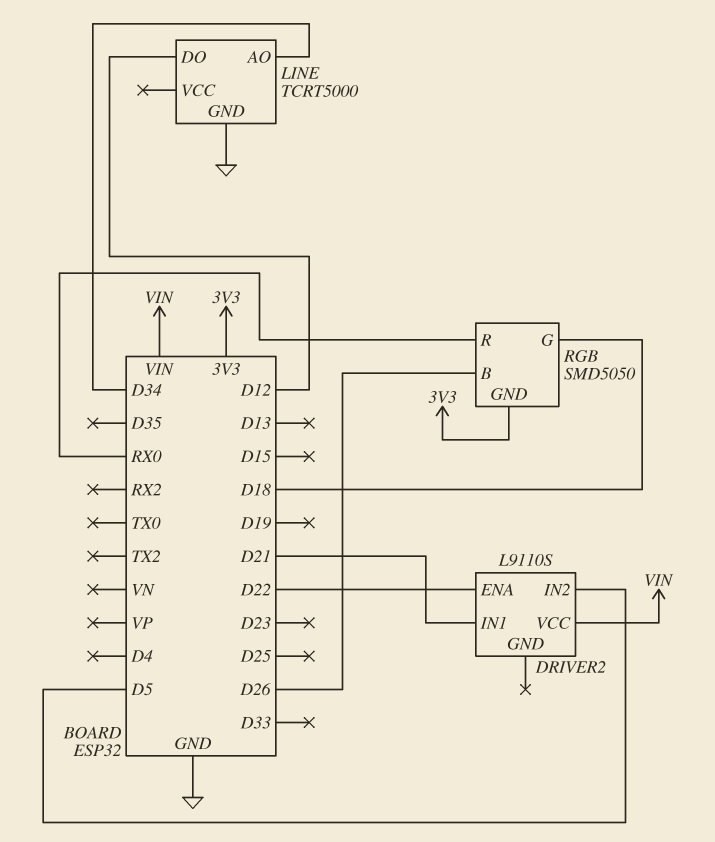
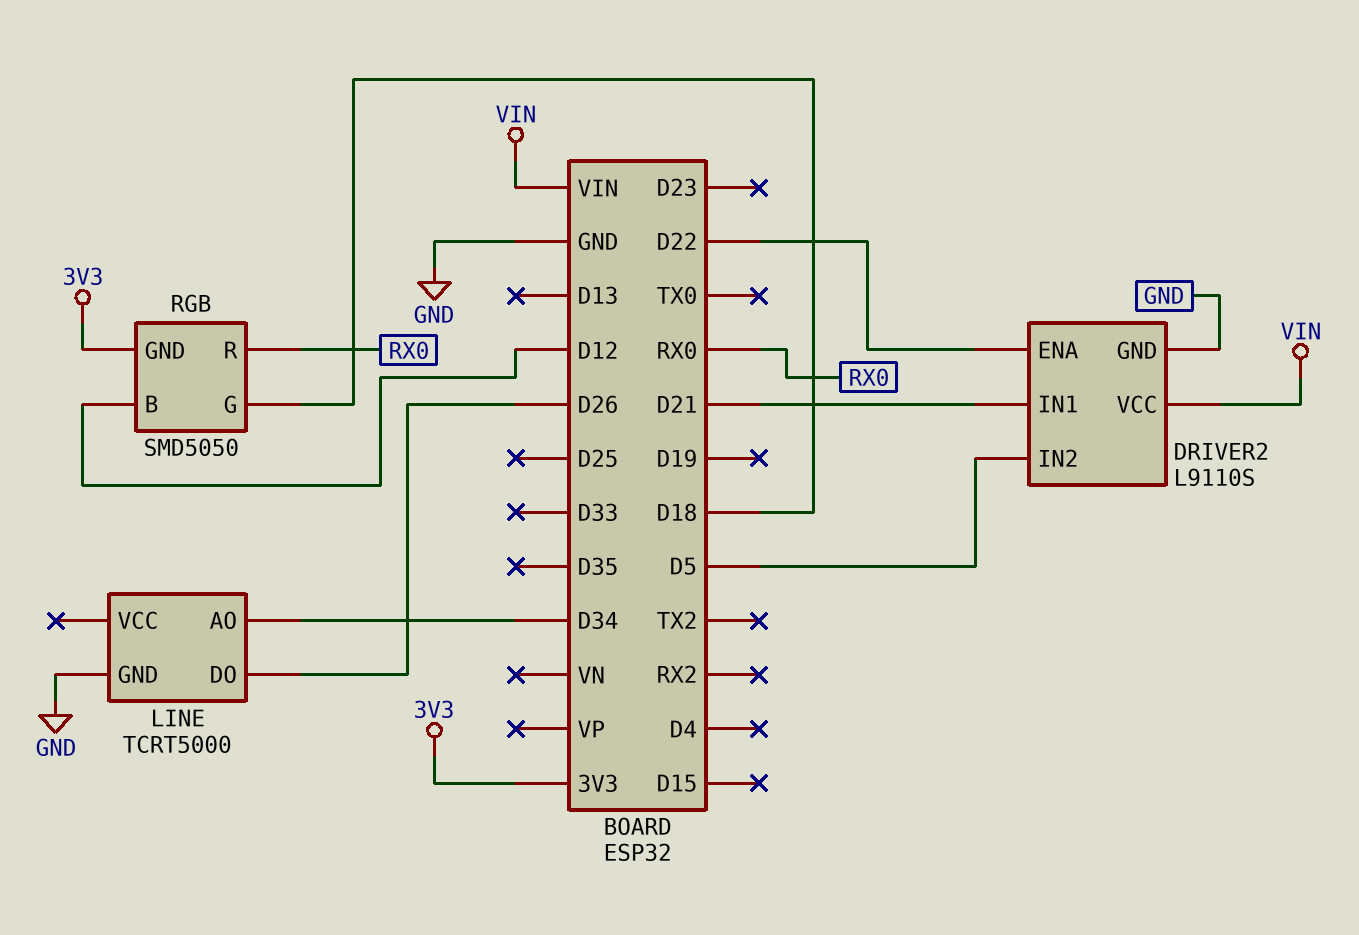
DRIVER2 pin GND: none -> GND
LINE pin DO: D12 -> D26
RGB pin B: D26 -> D12

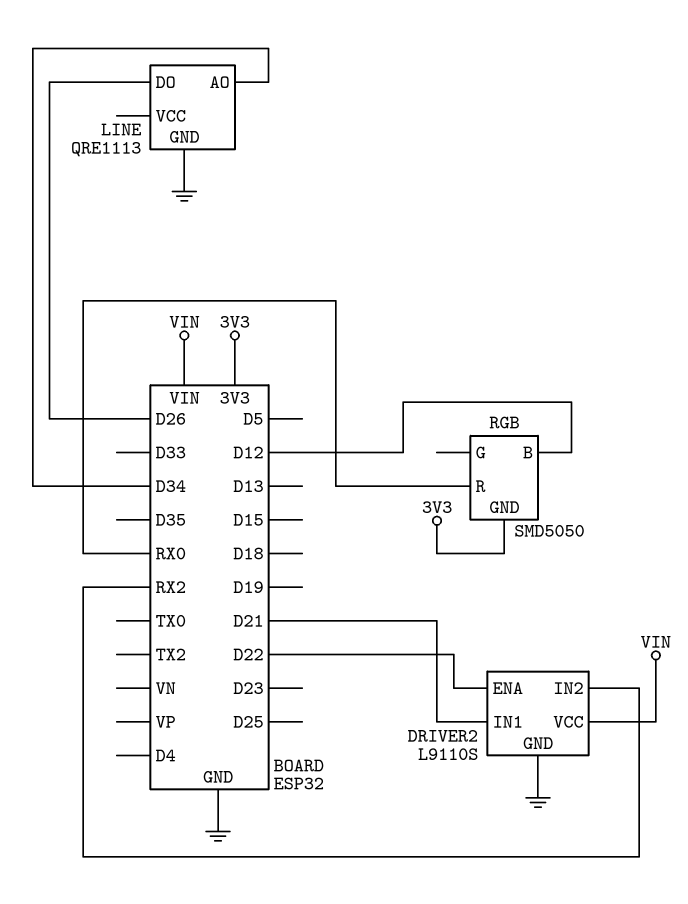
DRIVER2 pin IN2: D5 -> RX2
LINE: TCRT5000 -> QRE1113
RGB pin G: D18 -> none

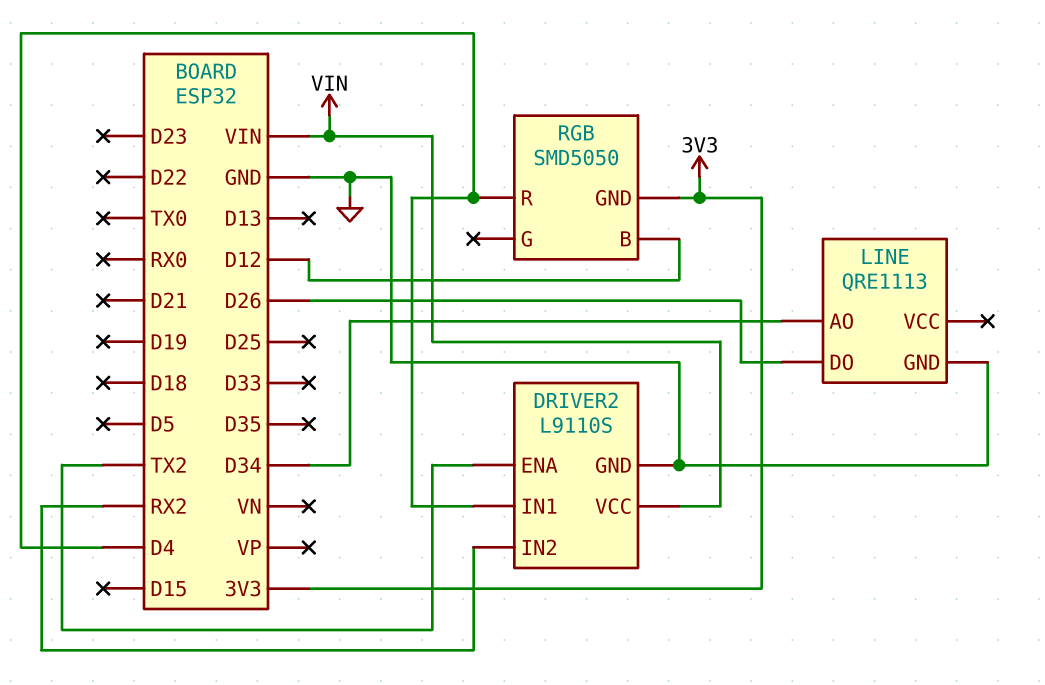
DRIVER2 pin ENA: D22 -> TX2
DRIVER2 pin IN1: D21 -> D4
RGB pin R: RX0 -> D4

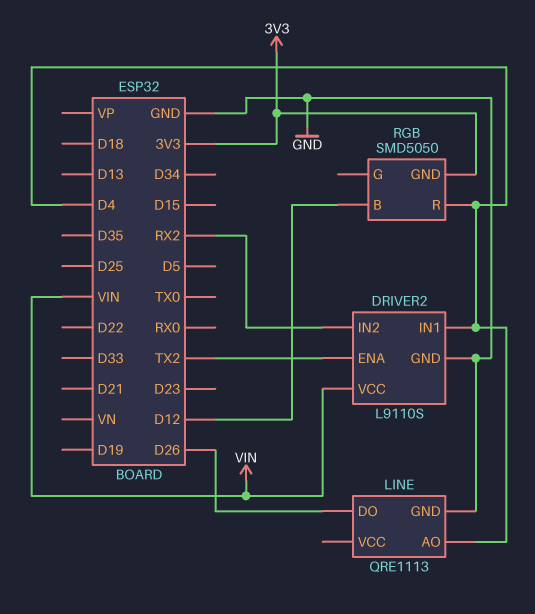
LINE pin AO: D34 -> D4

